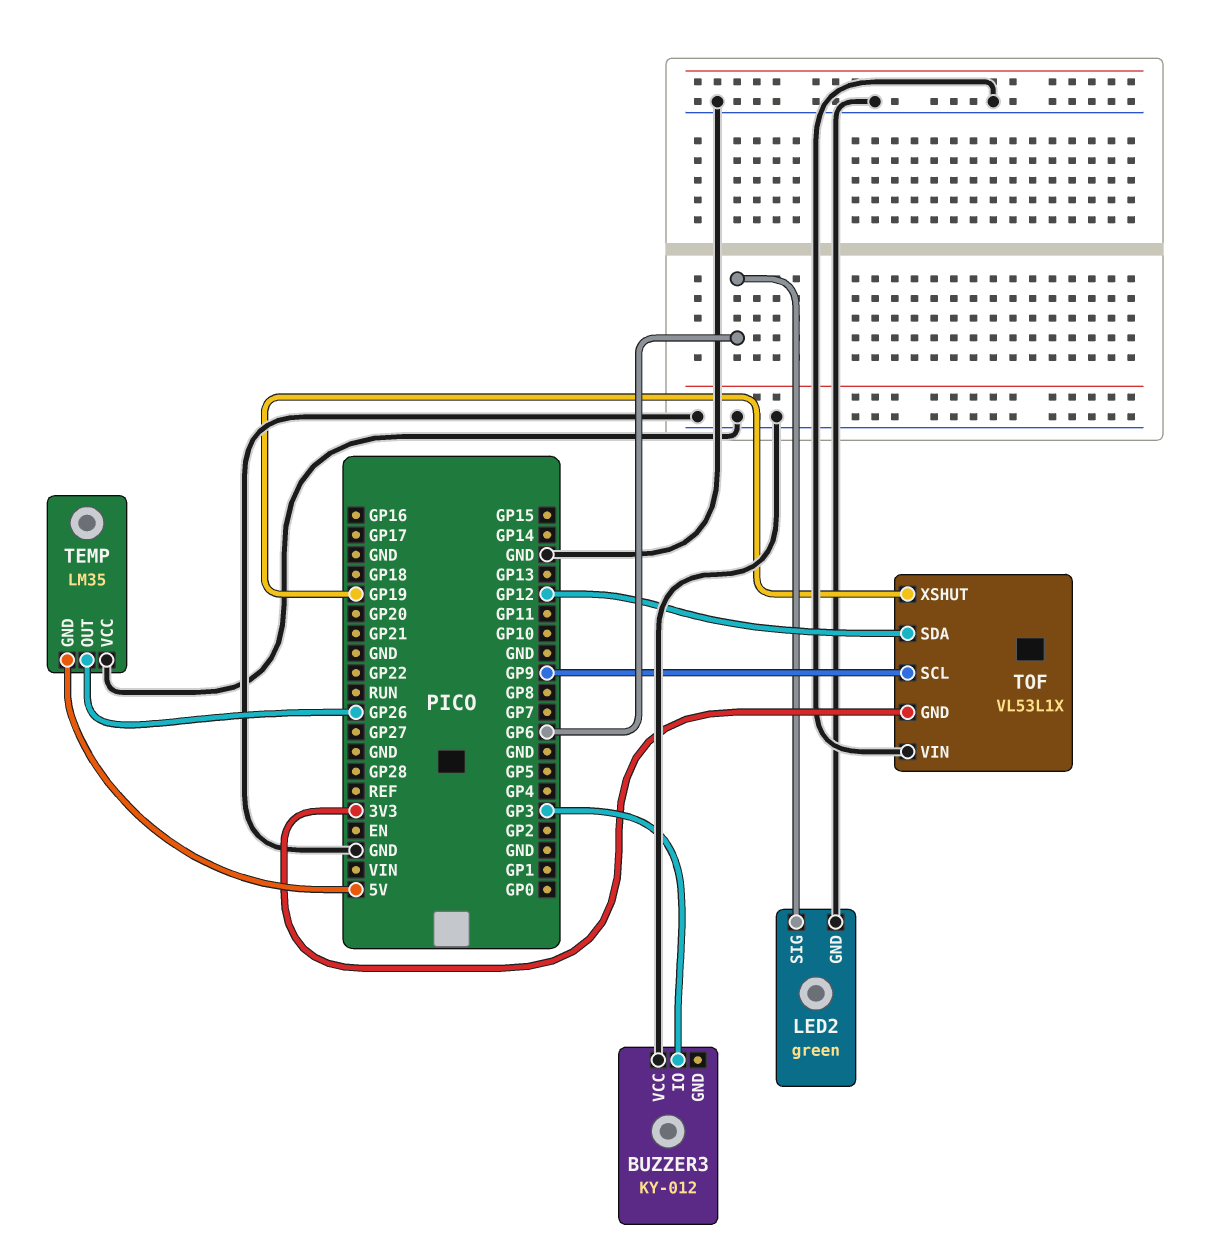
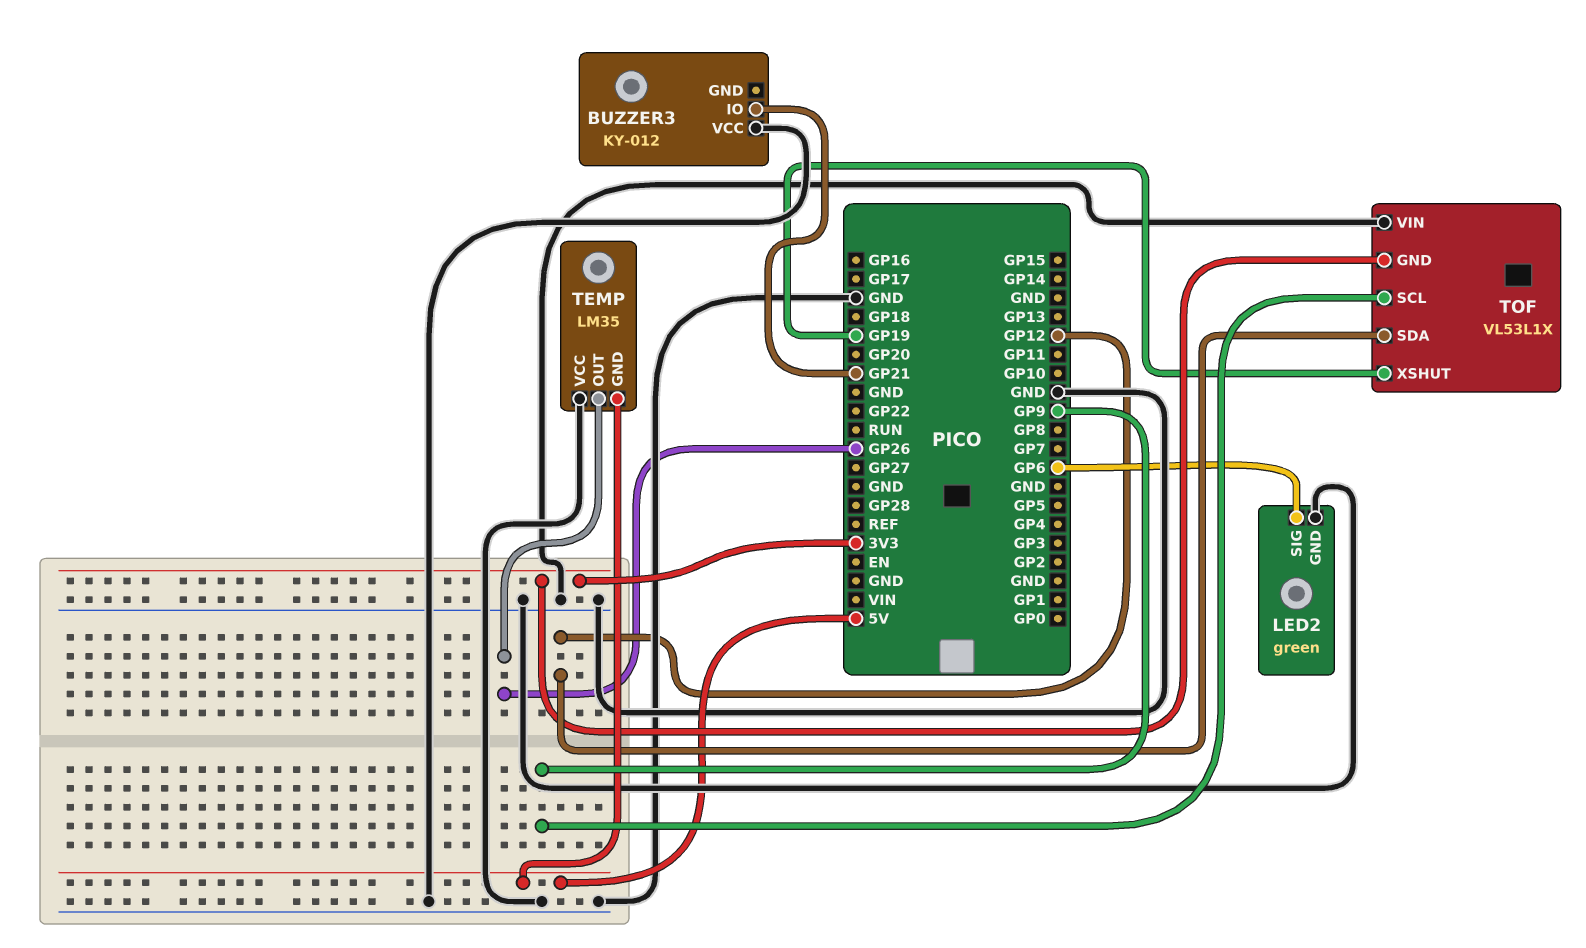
BUZZER3 pin IO: GP3 -> GP21

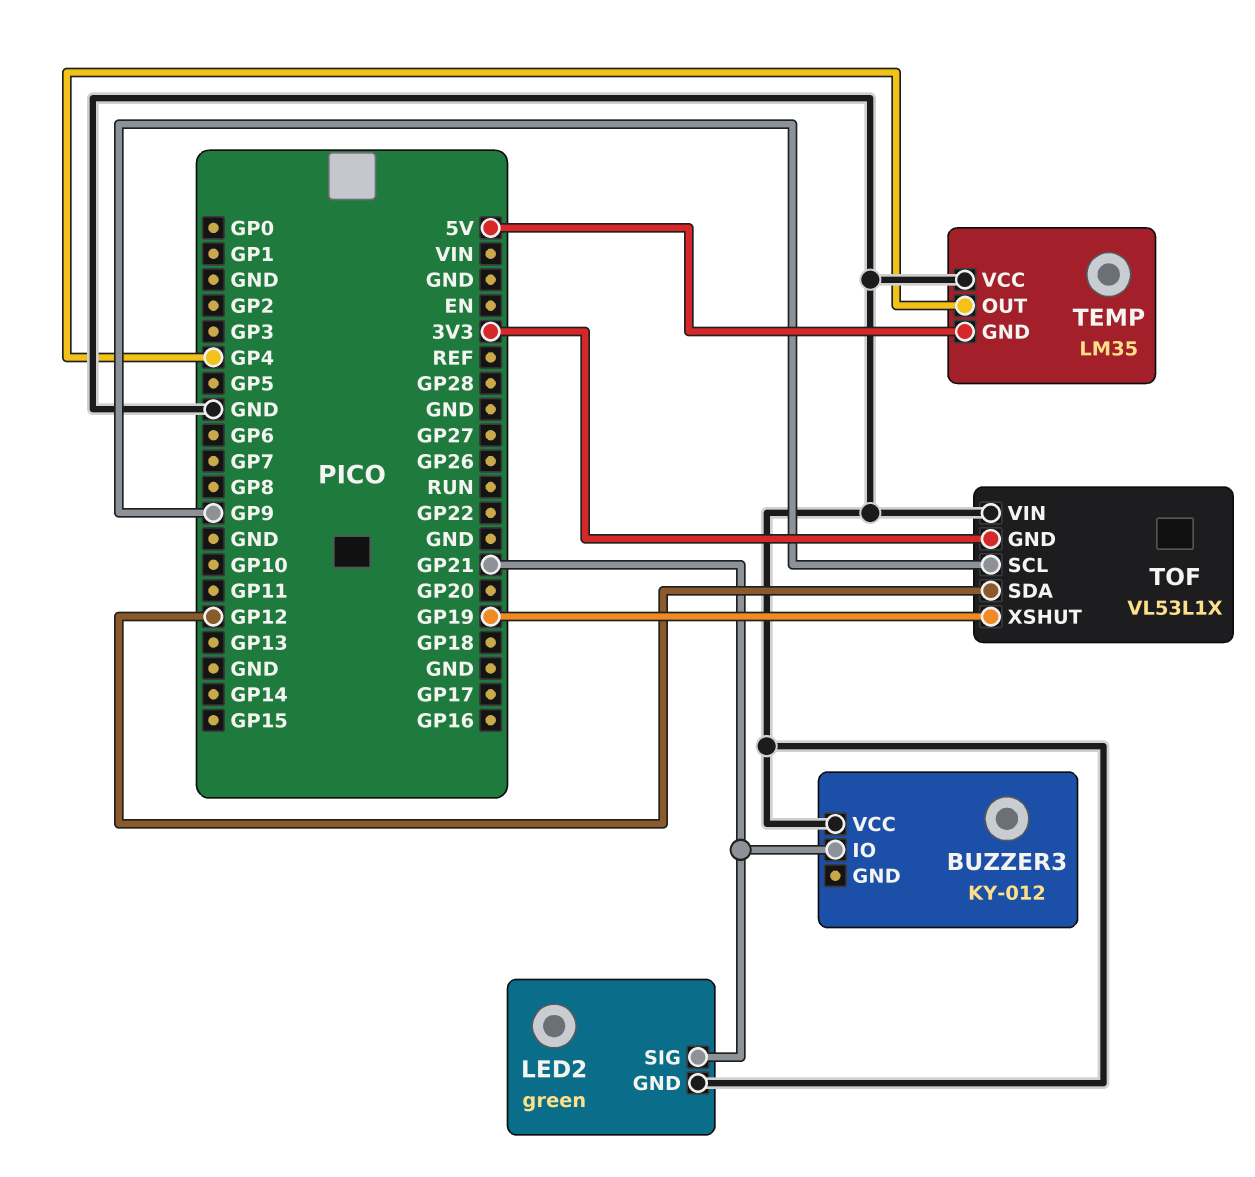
LED2 pin SIG: GP6 -> GP21
TEMP pin OUT: GP26 -> GP4

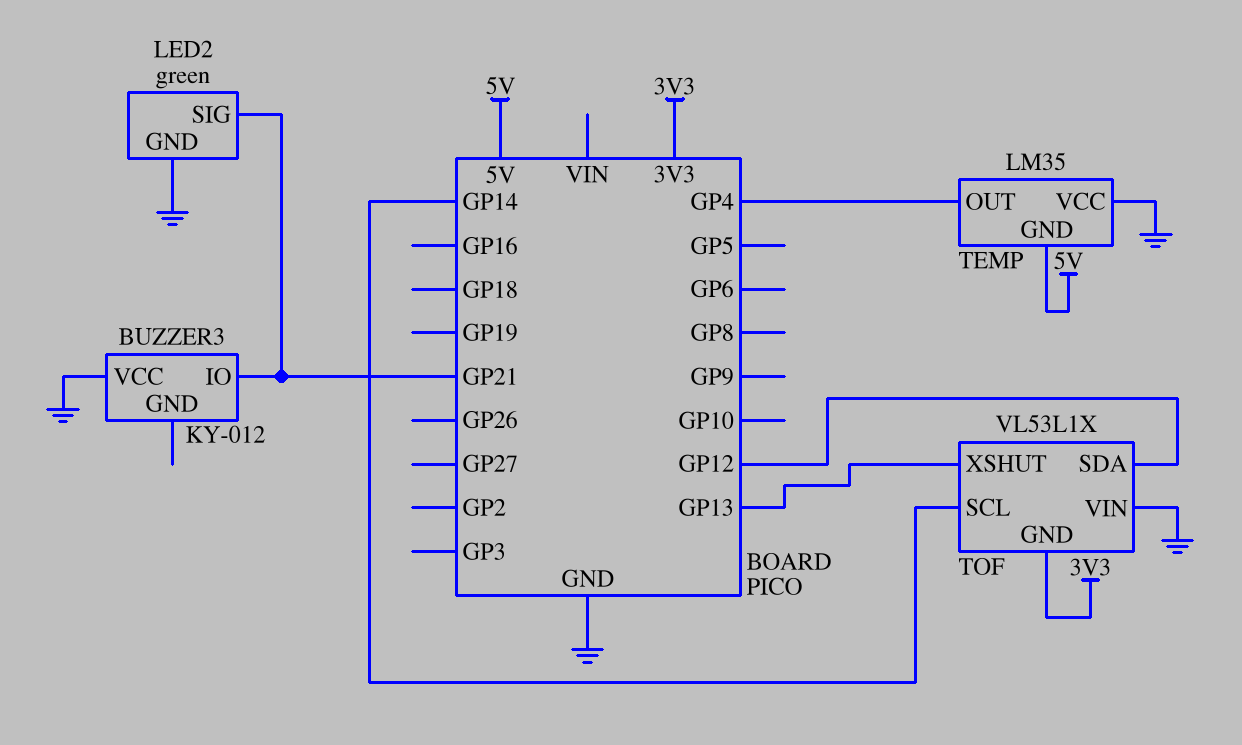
TOF pin SCL: GP9 -> GP14
TOF pin XSHUT: GP19 -> GP13

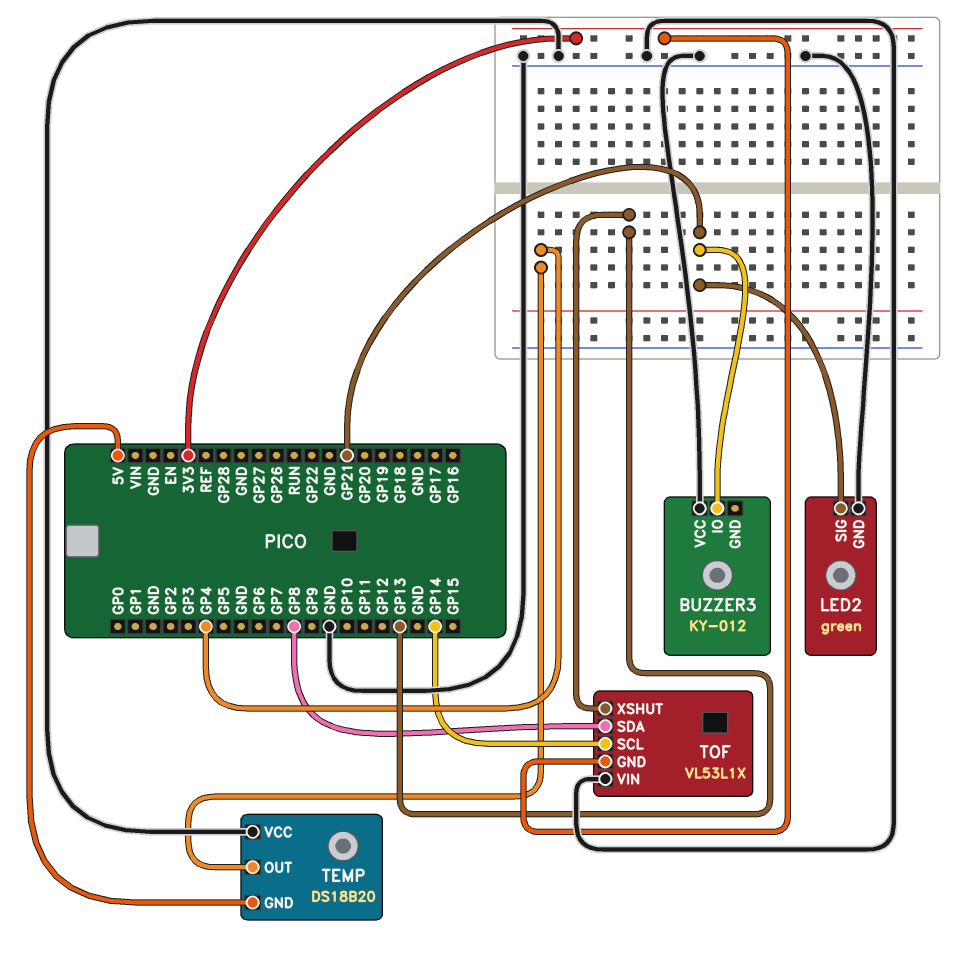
TEMP: LM35 -> DS18B20
TOF pin SDA: GP12 -> GP8

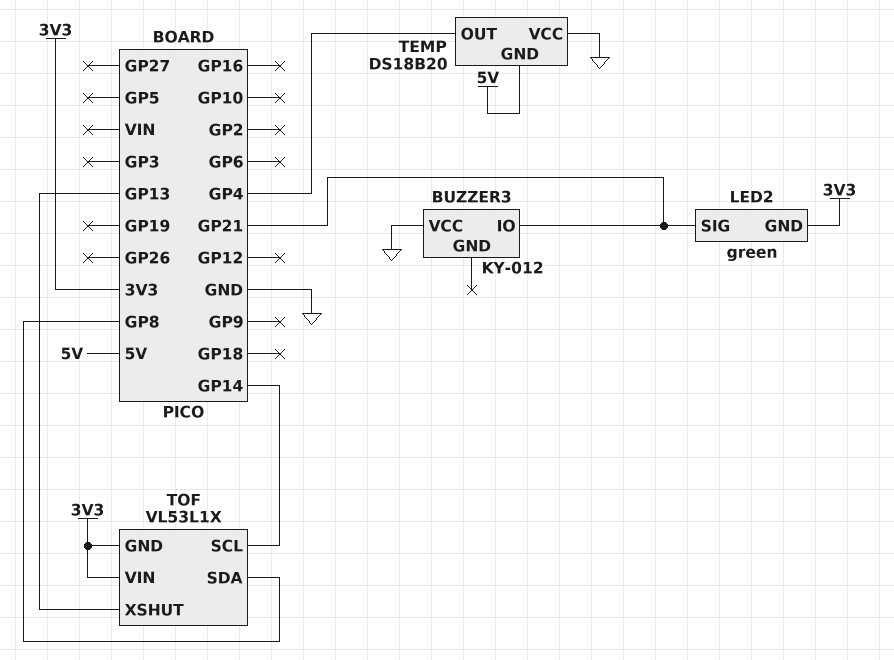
LED2 pin GND: GND -> 3V3
TOF pin VIN: GND -> 3V3

